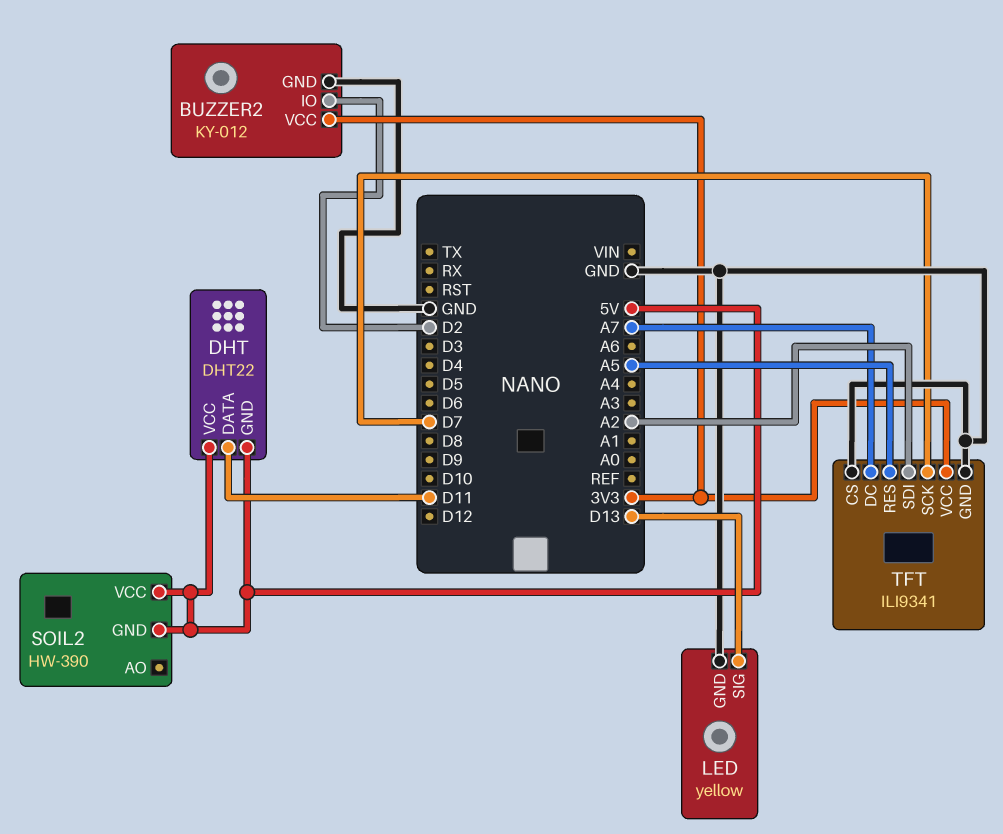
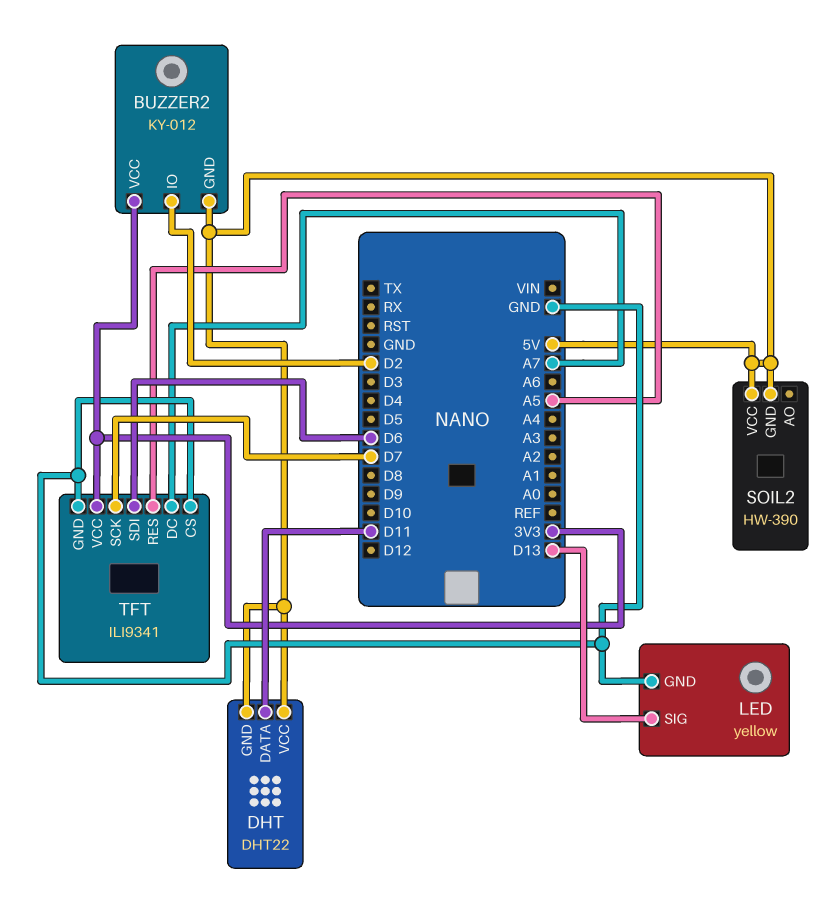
BUZZER2 pin GND: GND -> 5V
TFT pin SDI: A2 -> D6

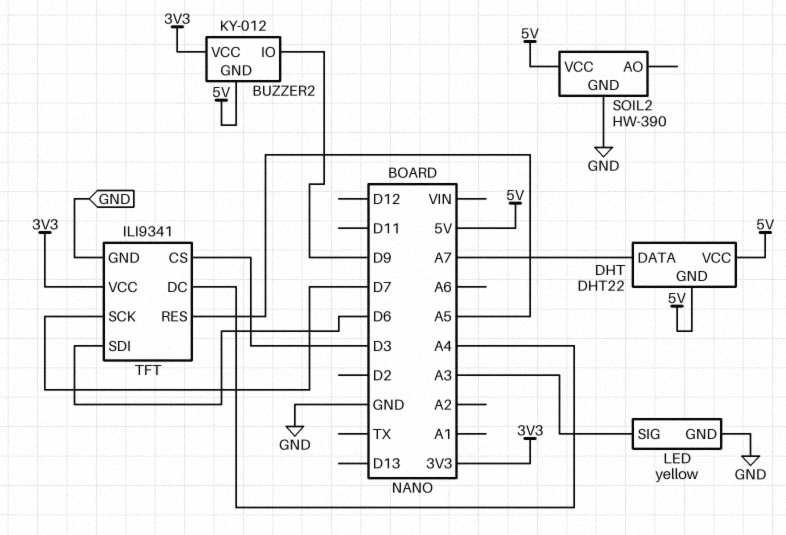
BUZZER2 pin IO: D2 -> D9
DHT pin DATA: D11 -> A7
LED pin SIG: D13 -> A3
SOIL2 pin GND: 5V -> GND
TFT pin CS: GND -> D3
TFT pin DC: A7 -> A4

